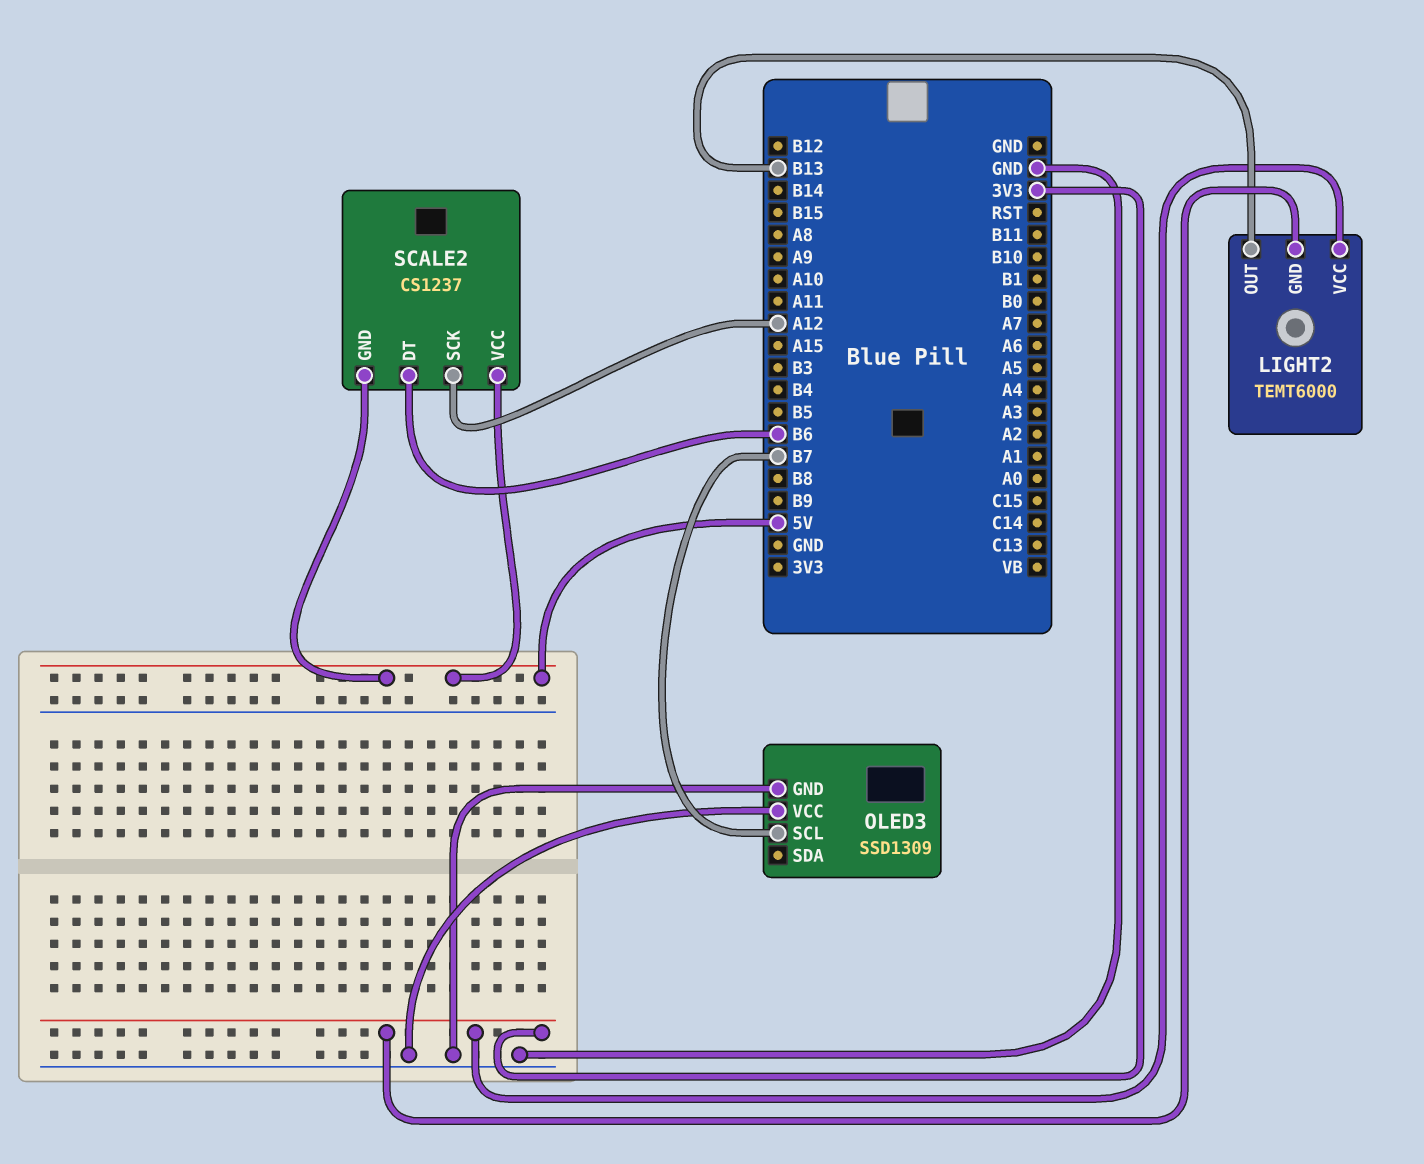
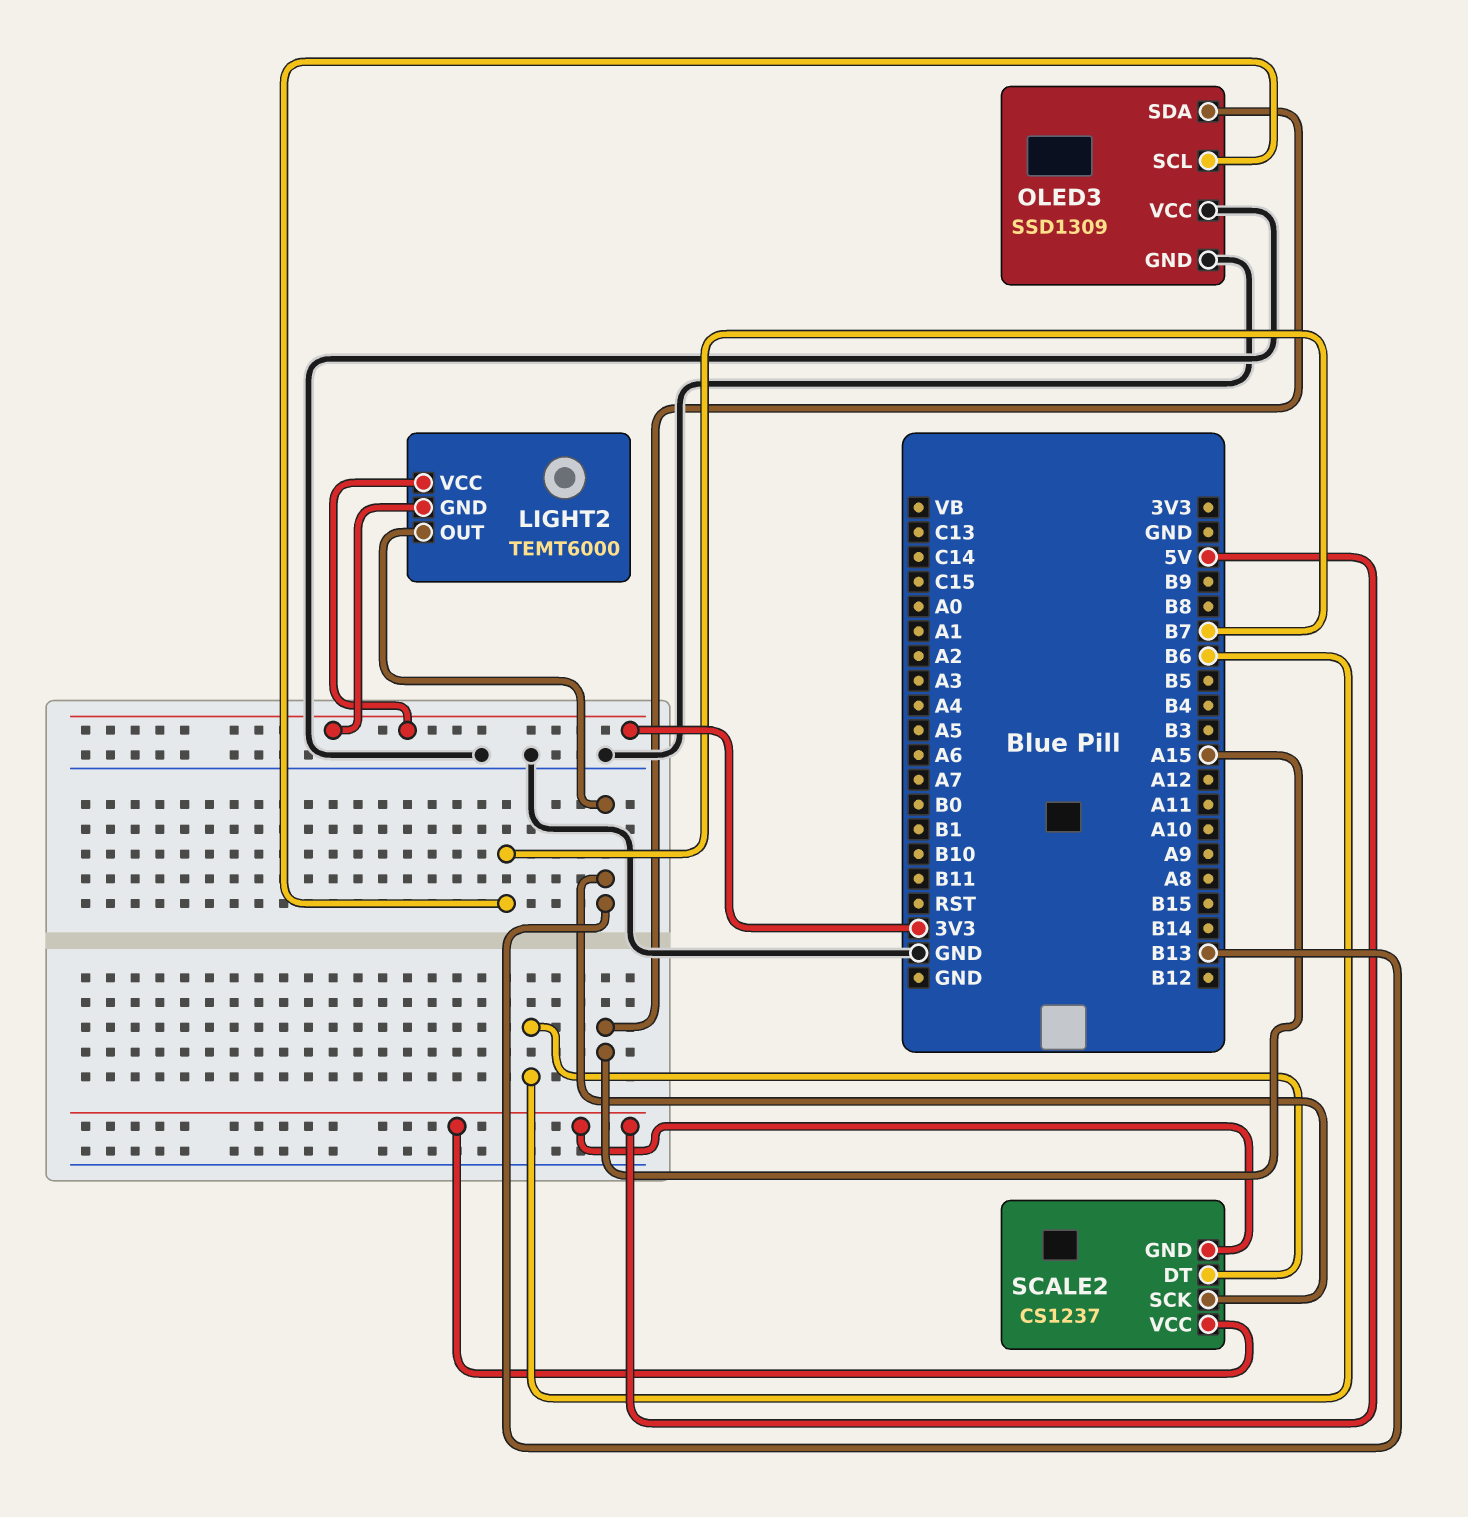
OLED3 pin SDA: none -> A15
SCALE2 pin SCK: A12 -> B13

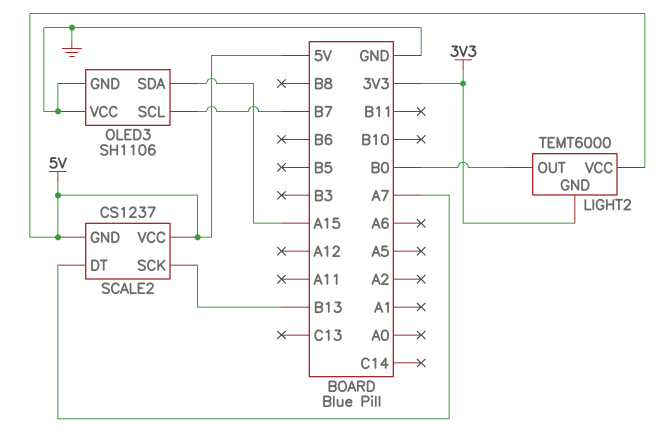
LIGHT2 pin OUT: B13 -> B0
LIGHT2 pin VCC: 3V3 -> 5V
OLED3: SSD1309 -> SH1106
SCALE2 pin DT: B6 -> A7

